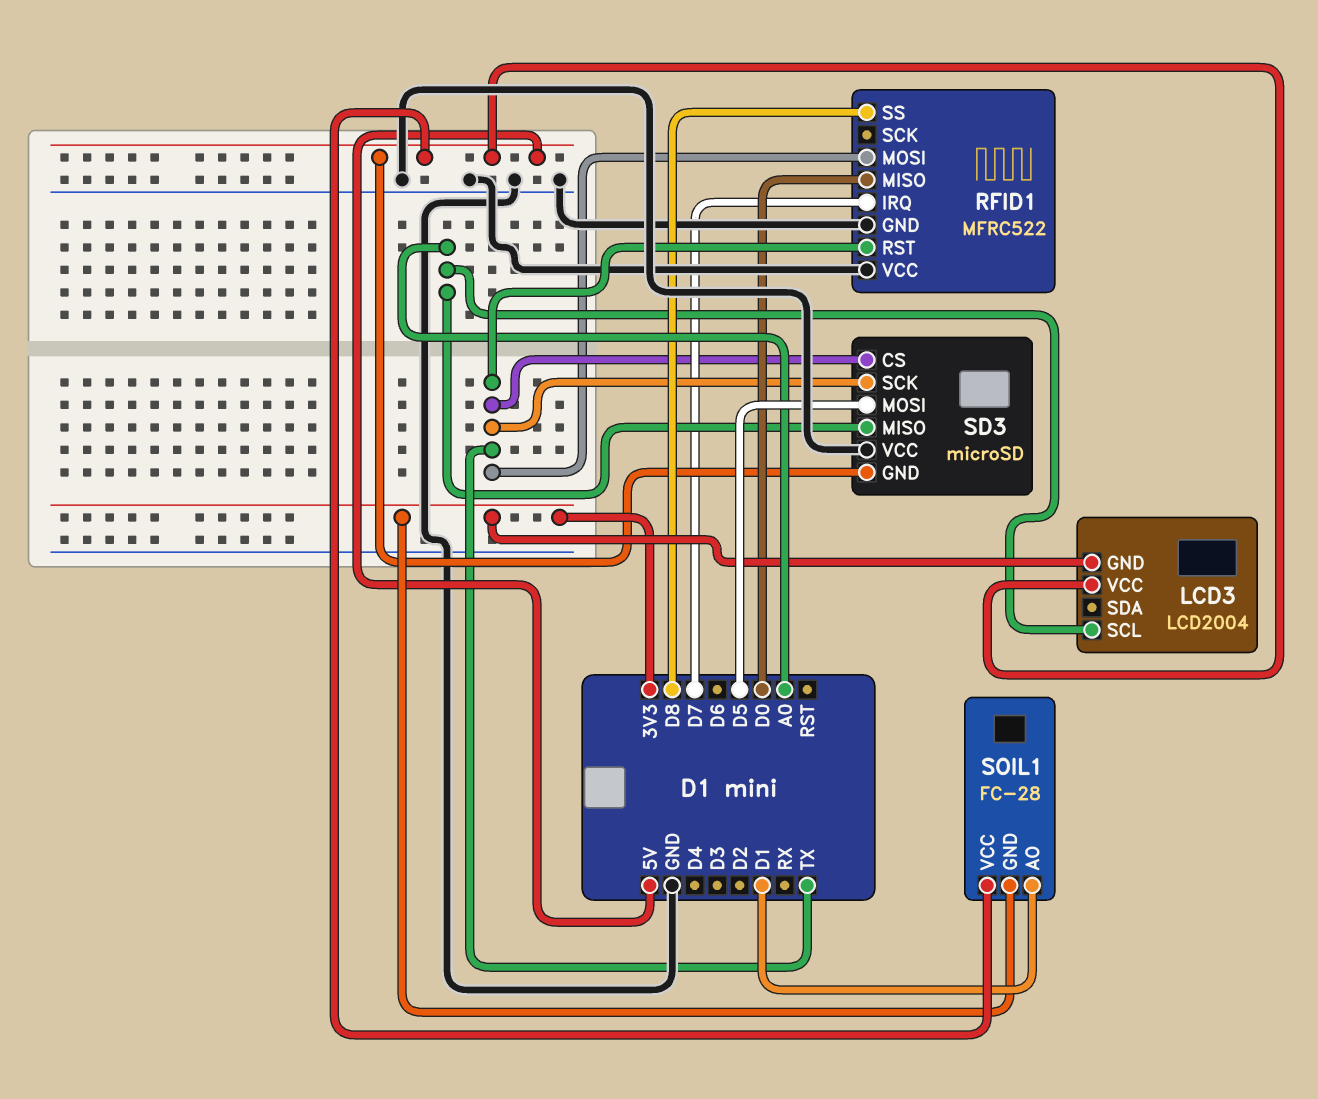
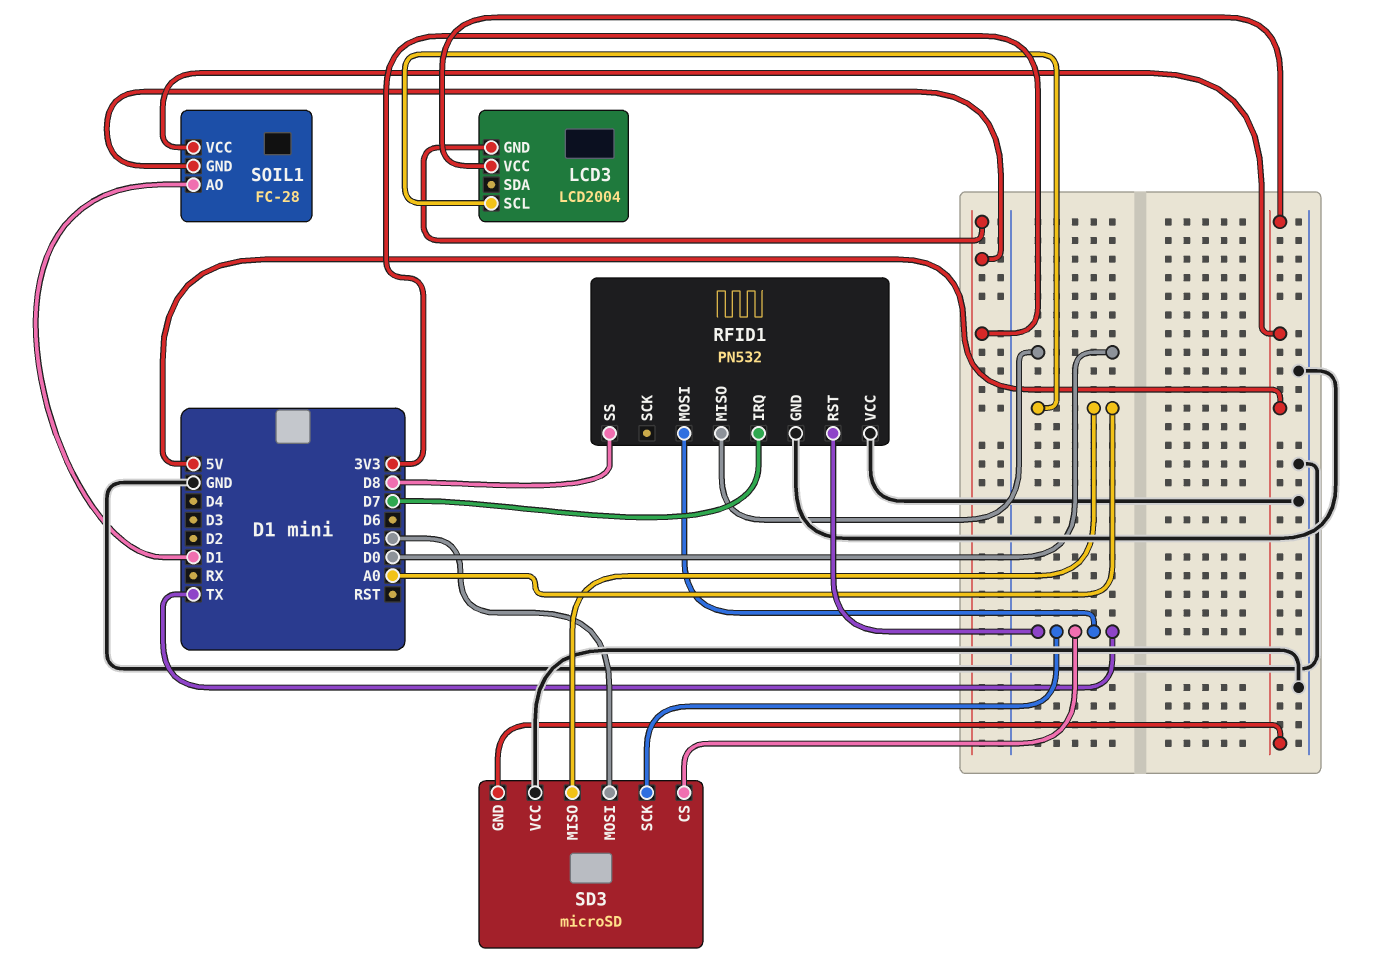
RFID1: MFRC522 -> PN532

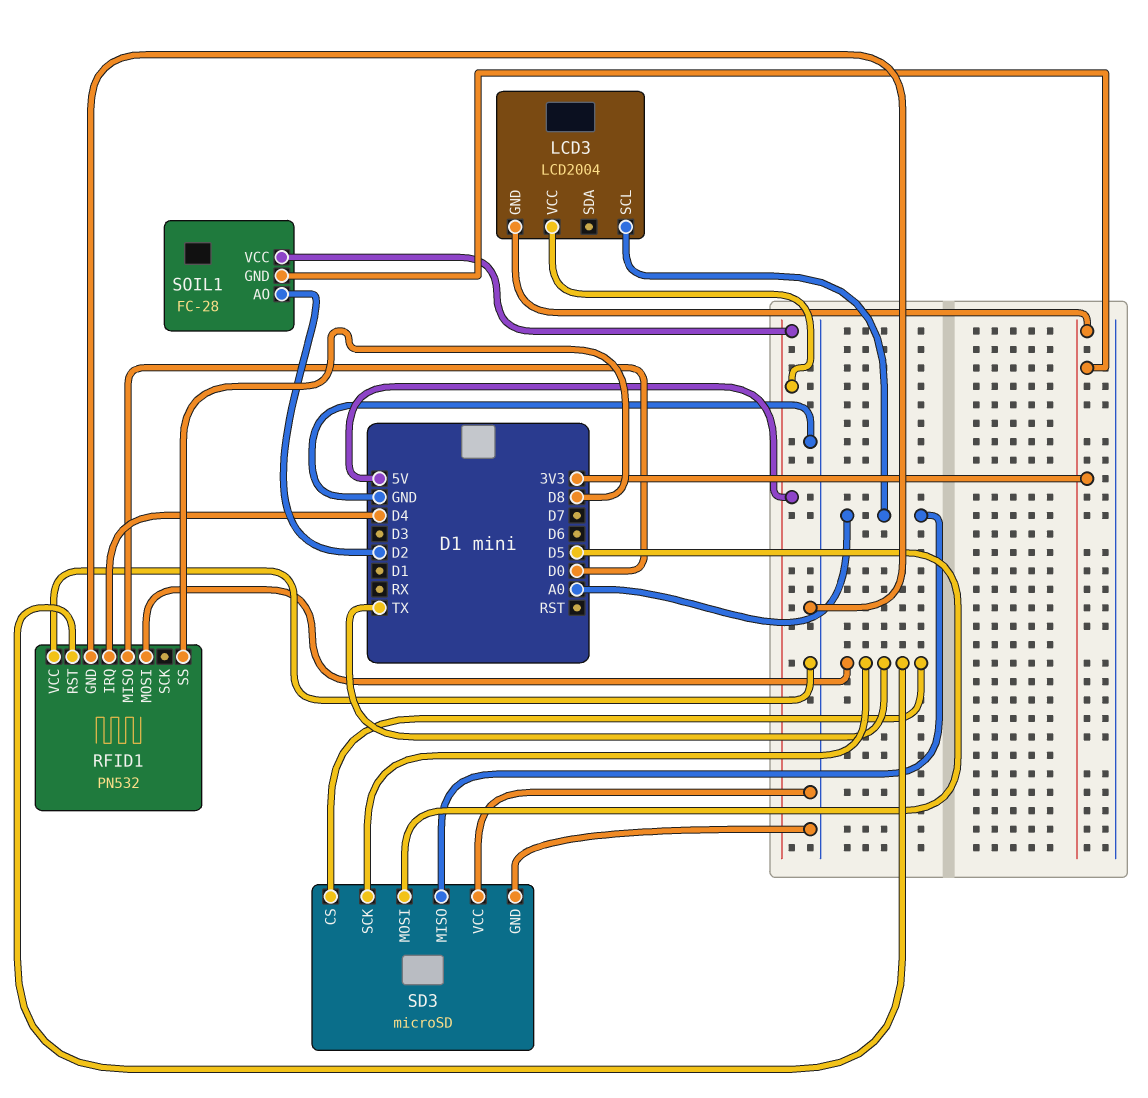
RFID1 pin IRQ: D7 -> D4
SD3 pin GND: 5V -> GND
SOIL1 pin AO: D1 -> D2

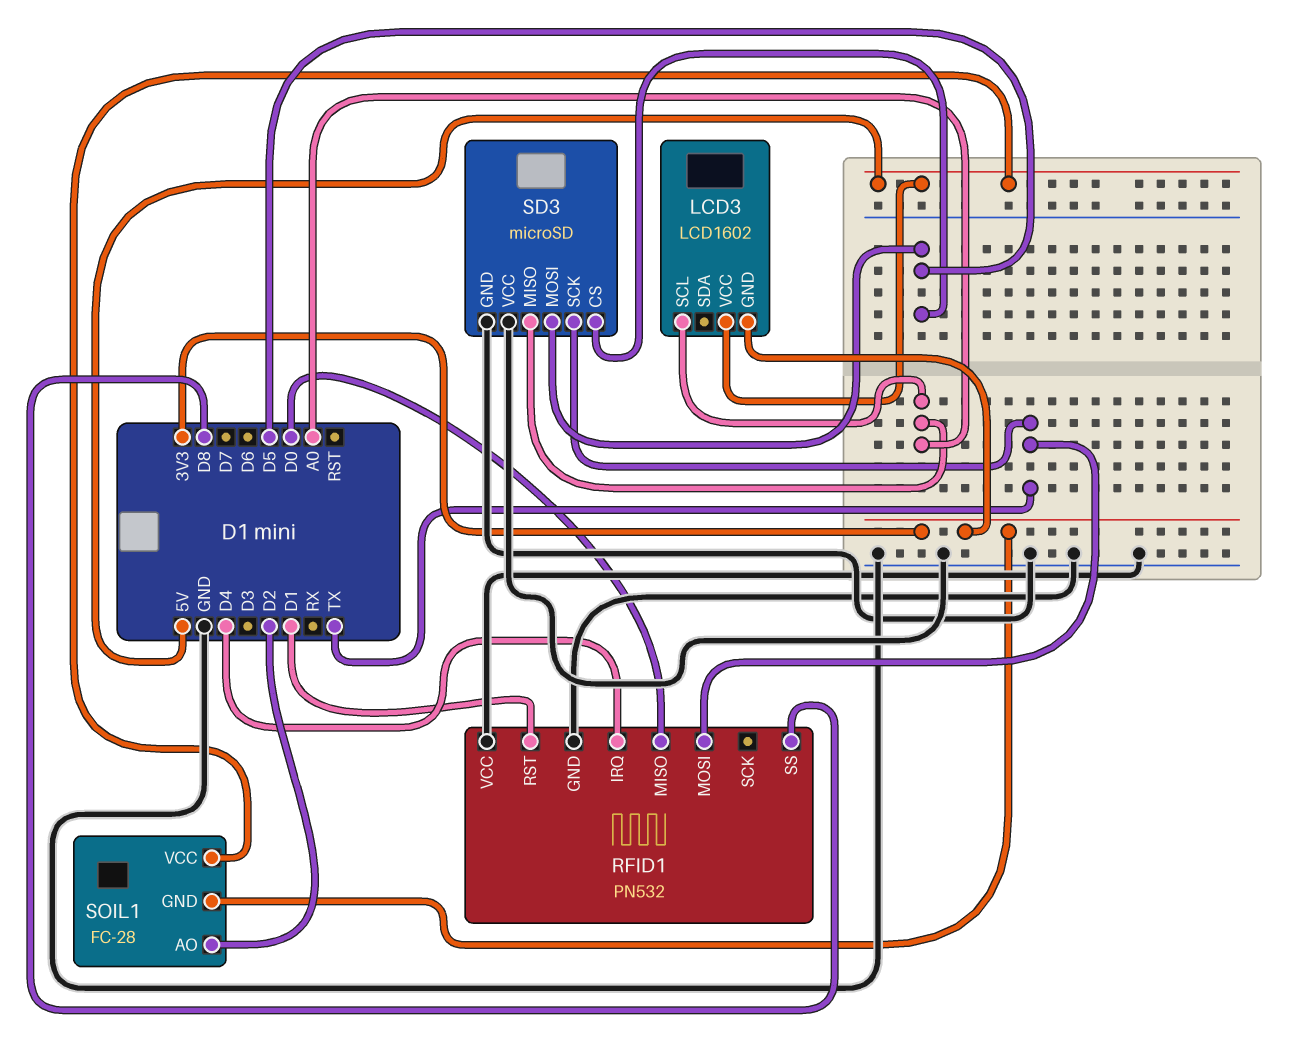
LCD3: LCD2004 -> LCD1602
RFID1 pin RST: TX -> D1
SD3 pin CS: TX -> D5

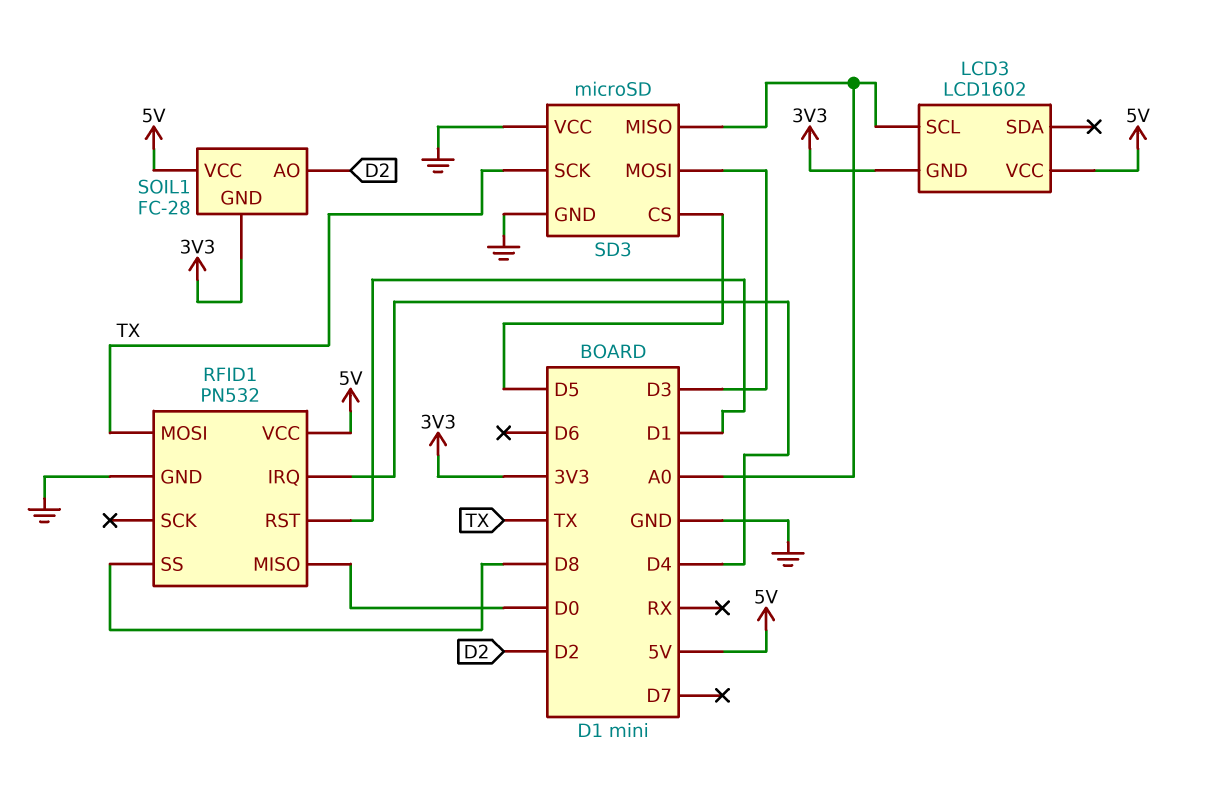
RFID1 pin VCC: GND -> 5V
SD3 pin MOSI: D5 -> D3

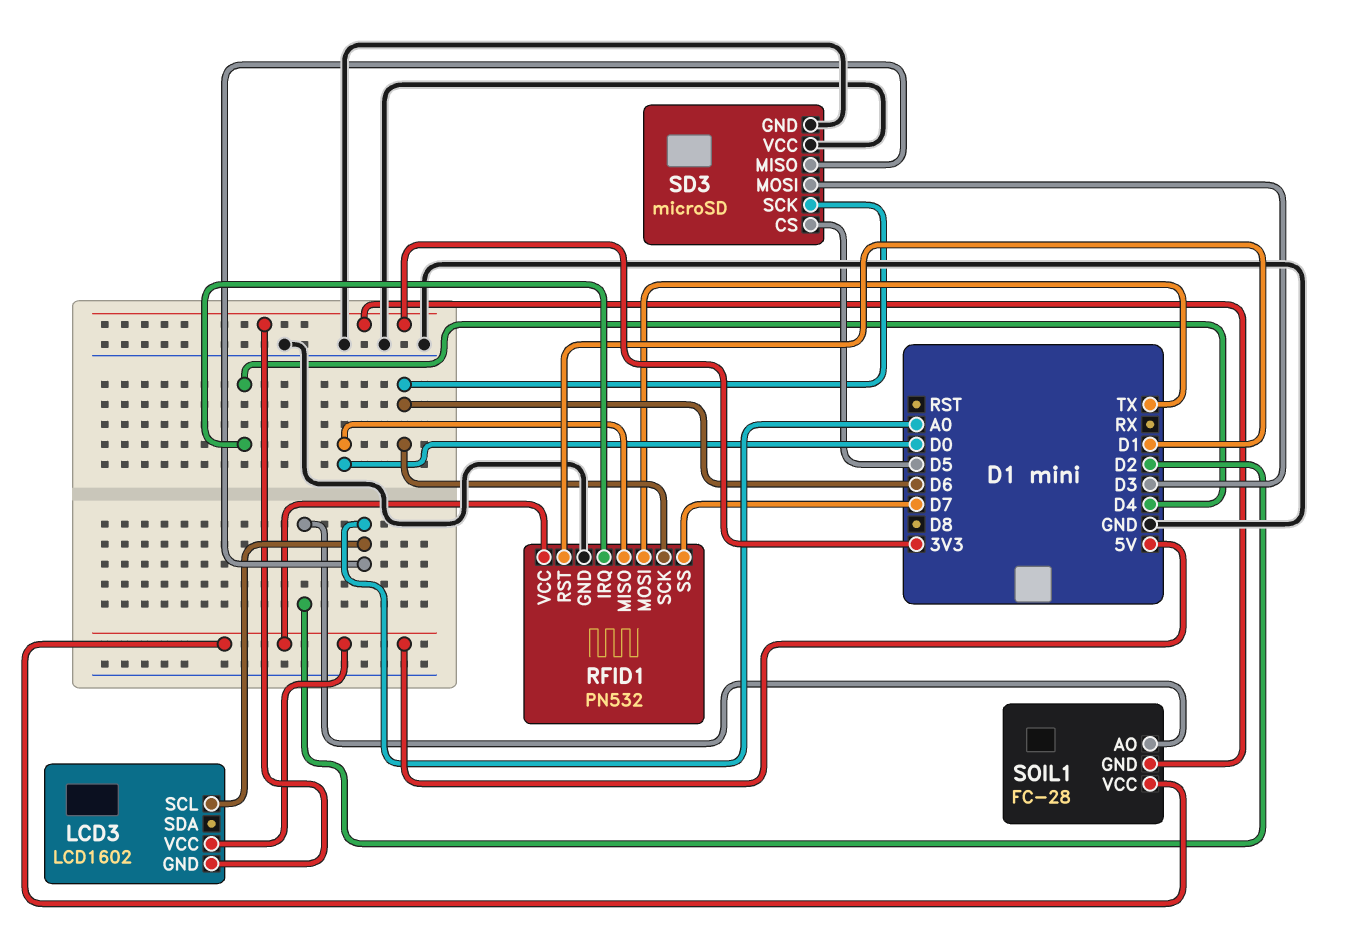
RFID1 pin SCK: none -> D6
RFID1 pin SS: D8 -> D7
SD3 pin SCK: TX -> D6

